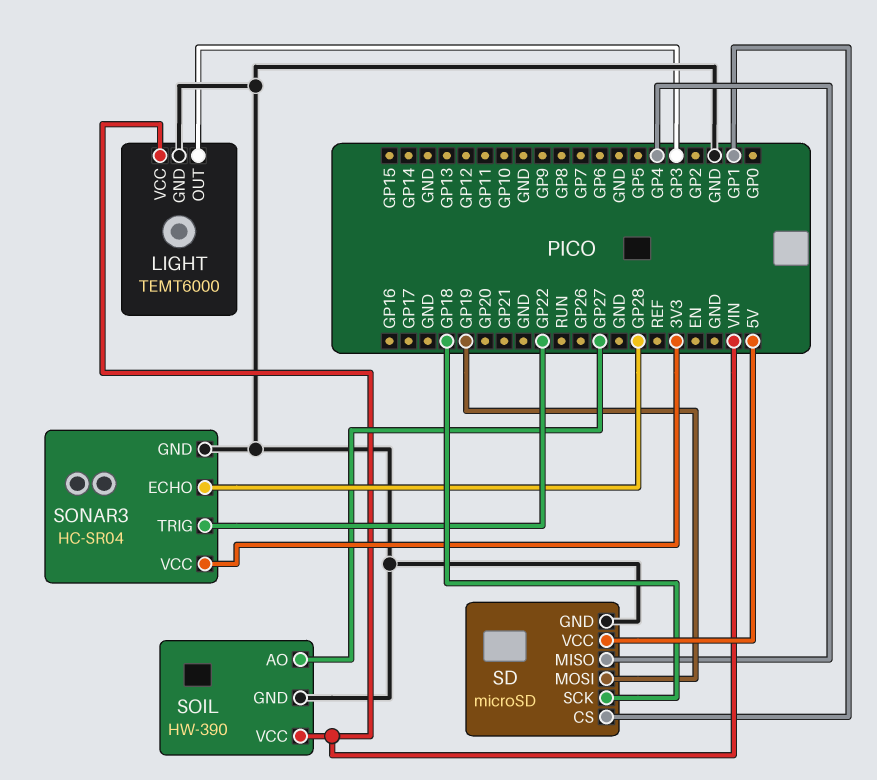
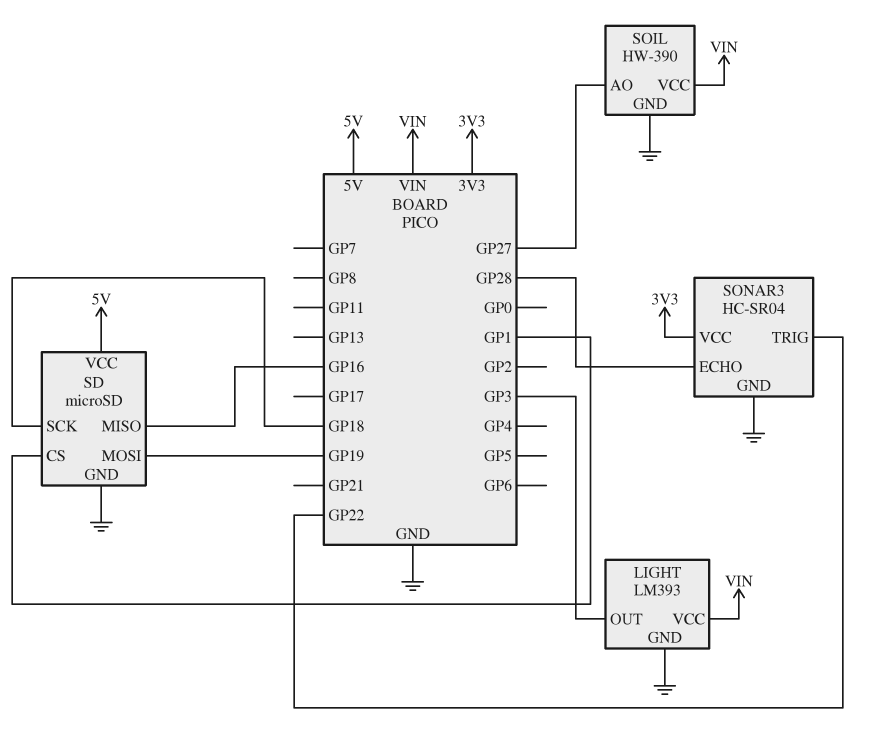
LIGHT: TEMT6000 -> LM393
SD pin MISO: GP4 -> GP16

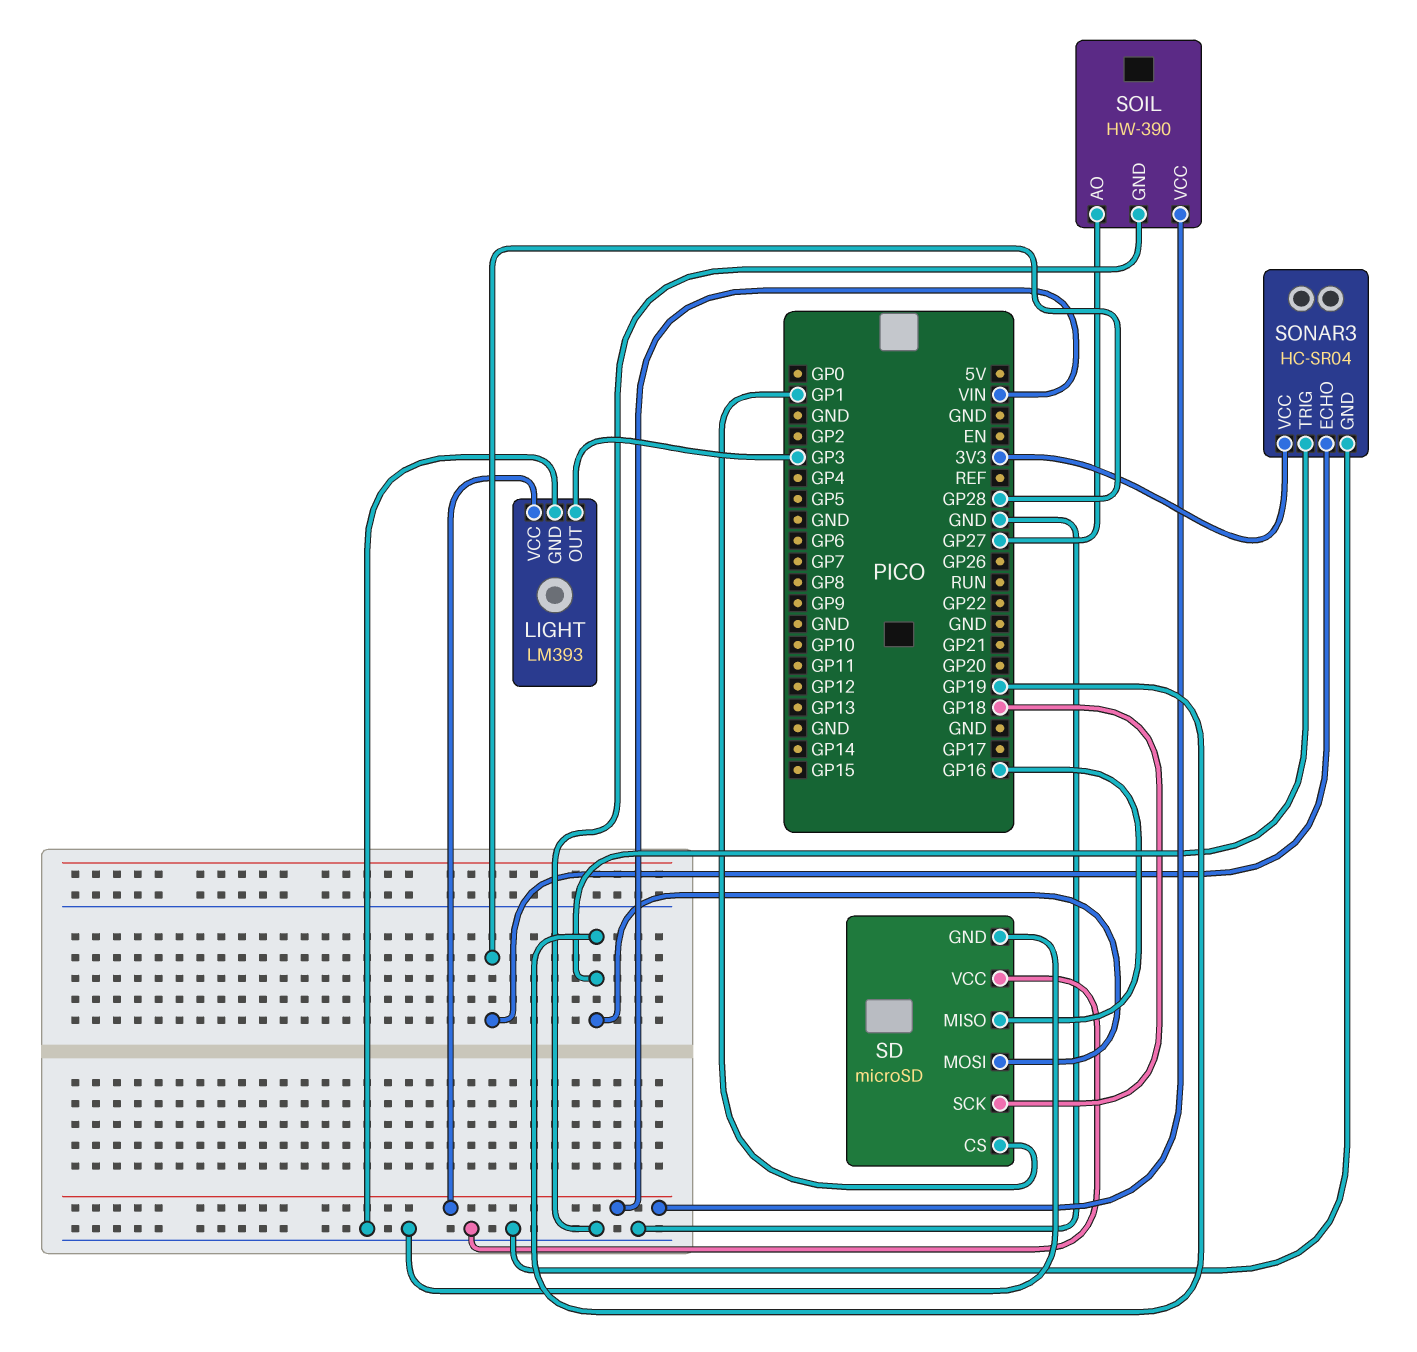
SD pin VCC: 5V -> GND
SONAR3 pin TRIG: GP22 -> GP19

